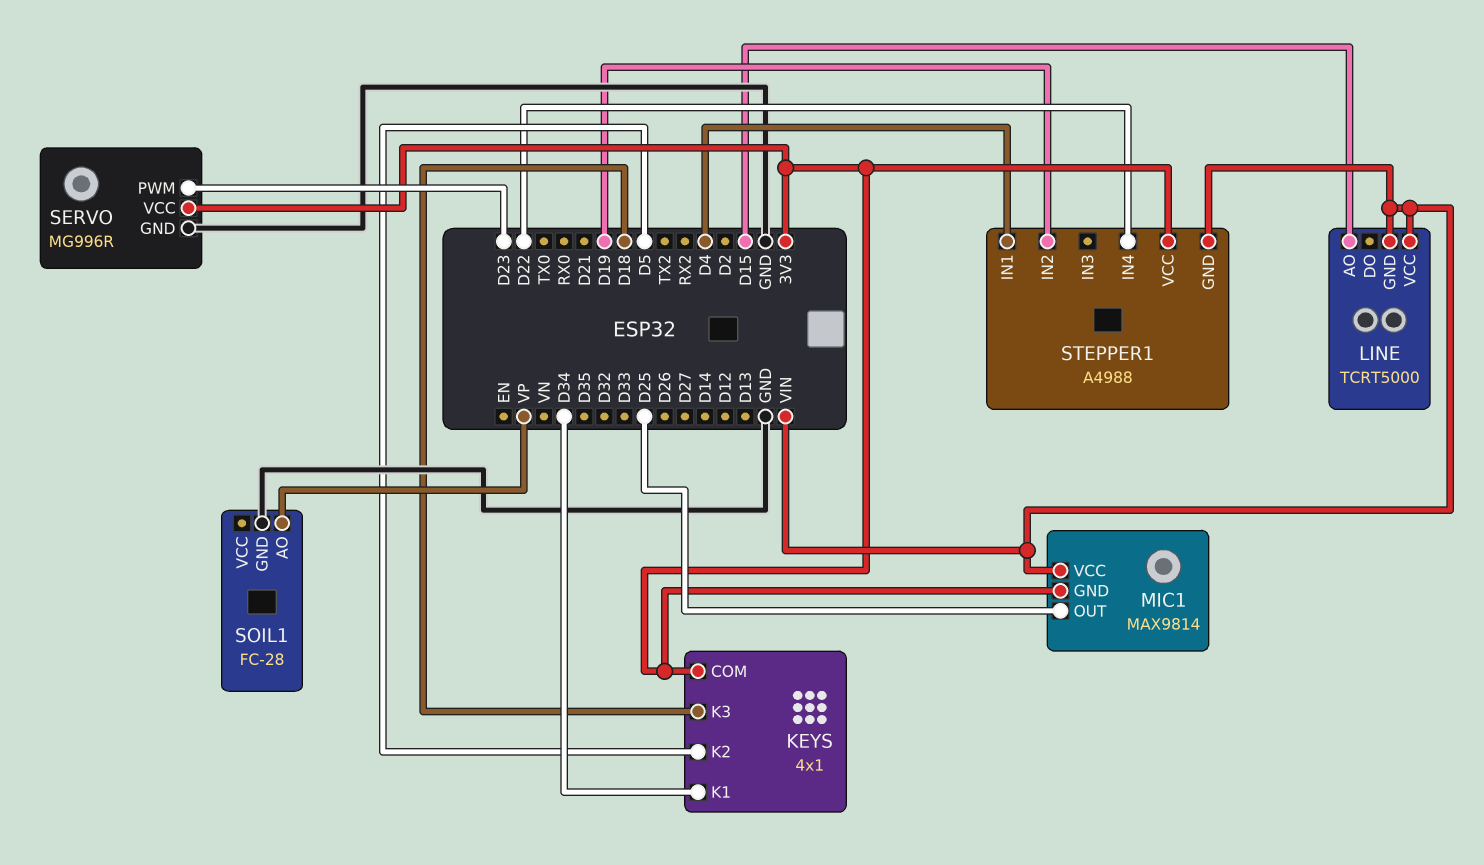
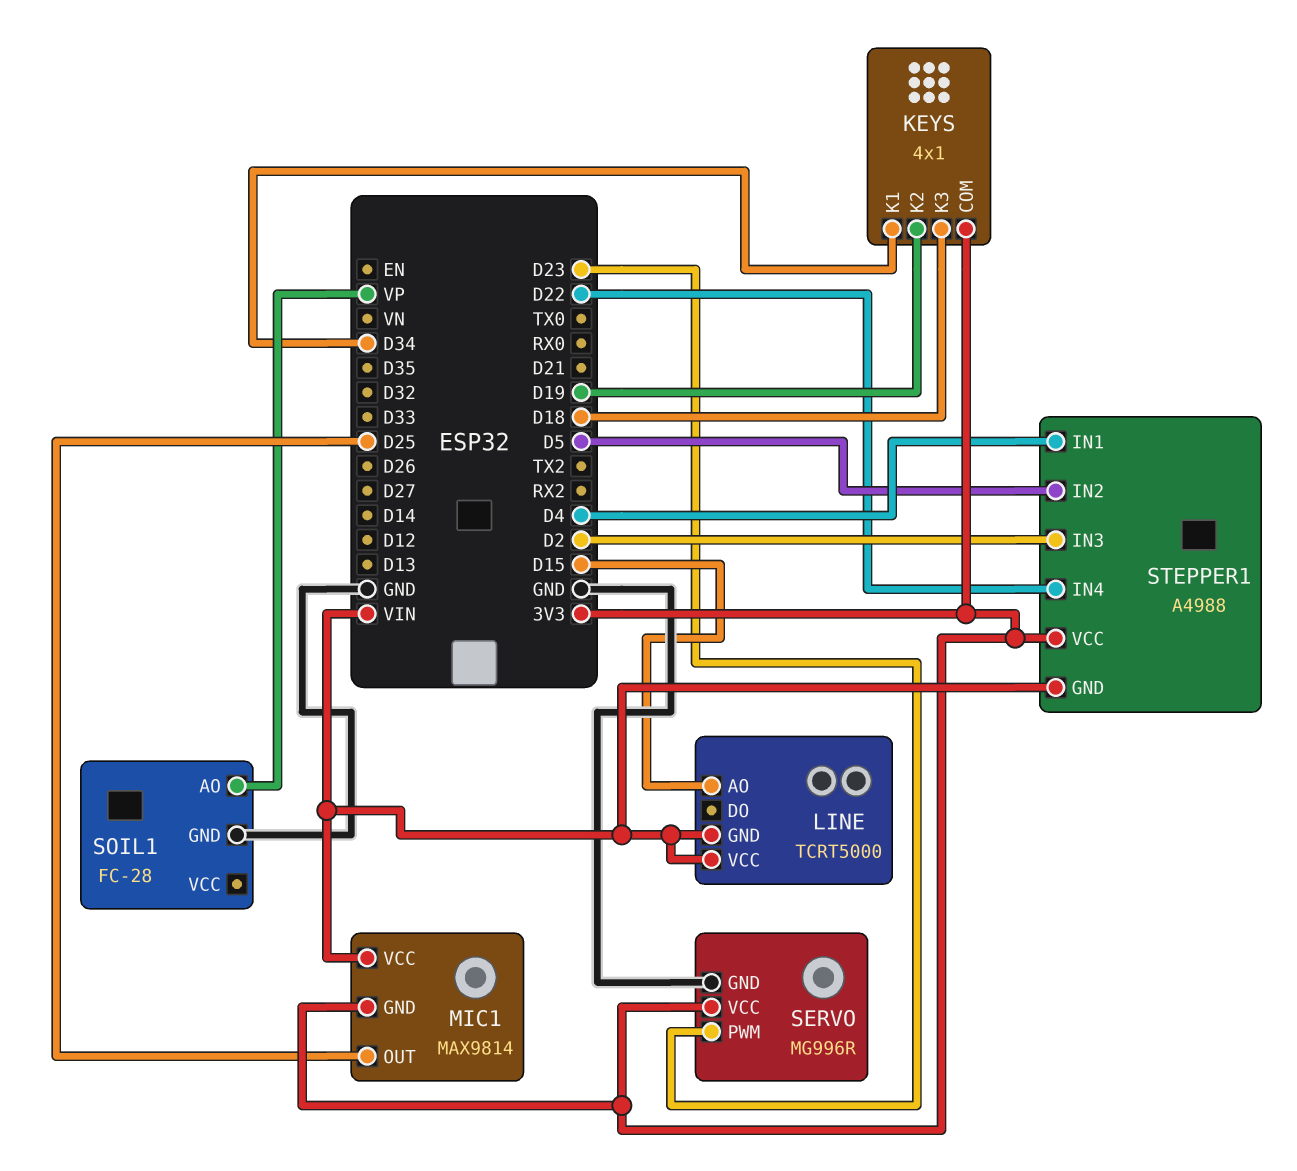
KEYS pin K2: D5 -> D19
STEPPER1 pin IN2: D19 -> D5
STEPPER1 pin IN3: none -> D2

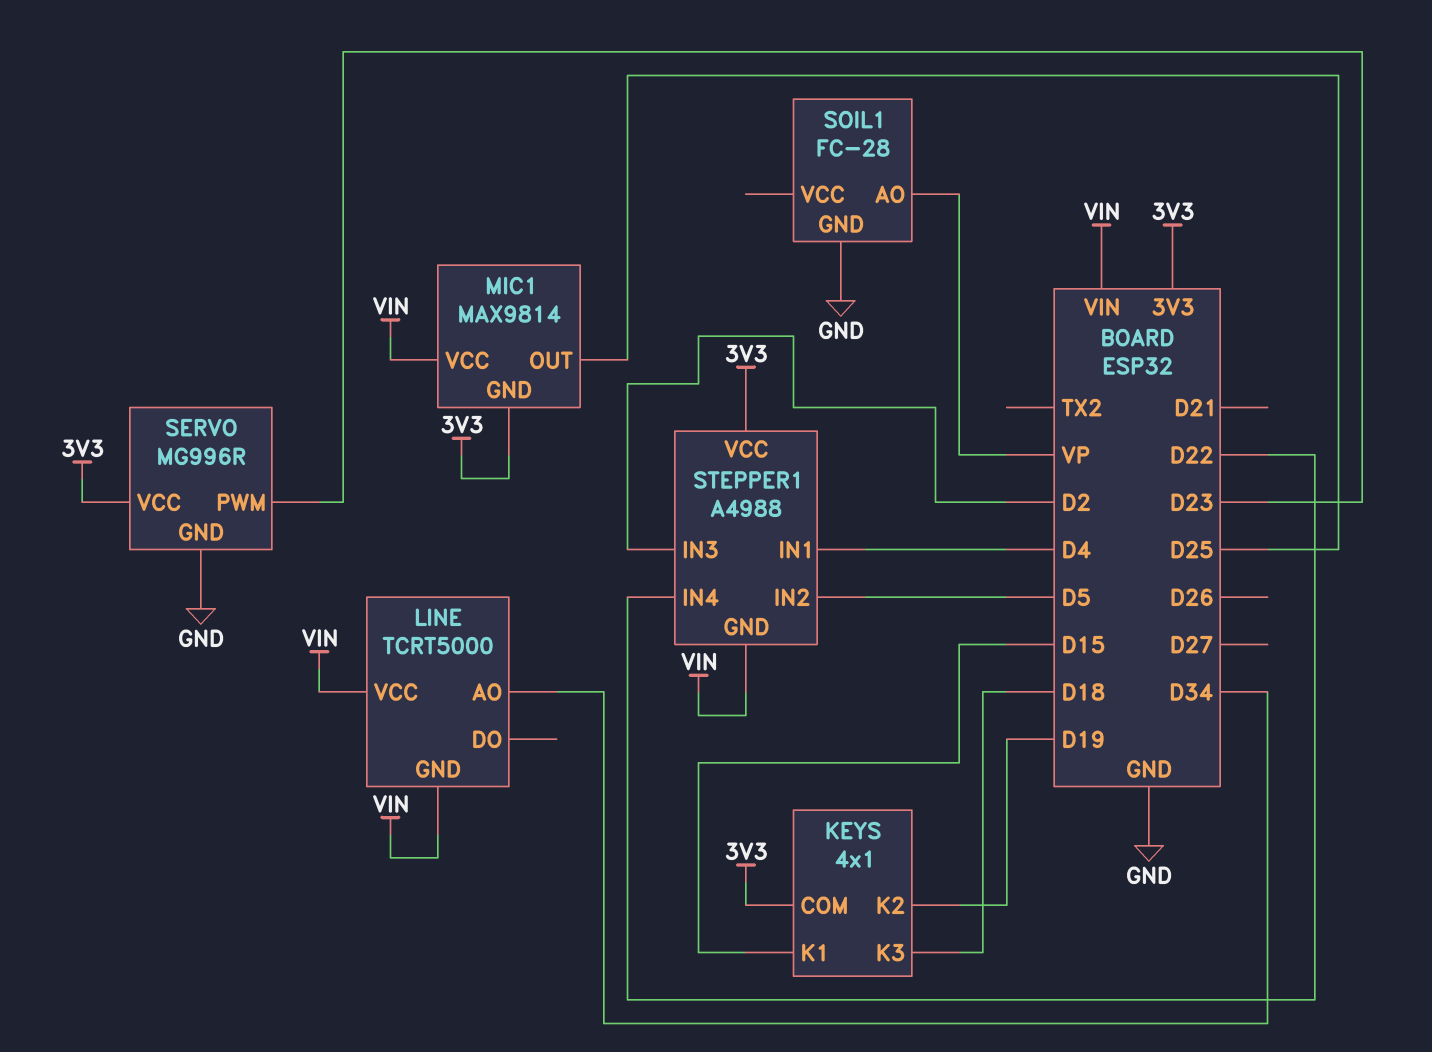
KEYS pin K1: D34 -> D15
LINE pin AO: D15 -> D34

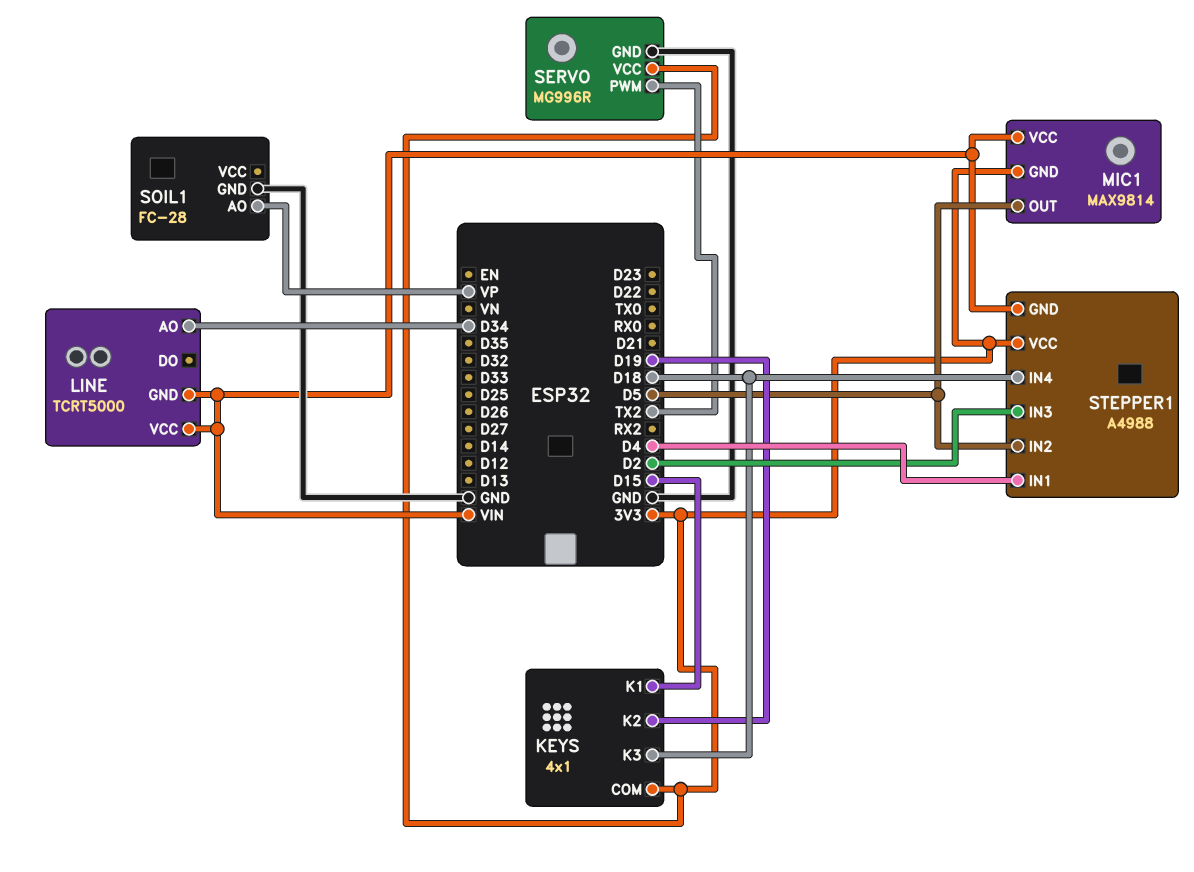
MIC1 pin OUT: D25 -> D5
SERVO pin PWM: D23 -> TX2
STEPPER1 pin IN4: D22 -> D18

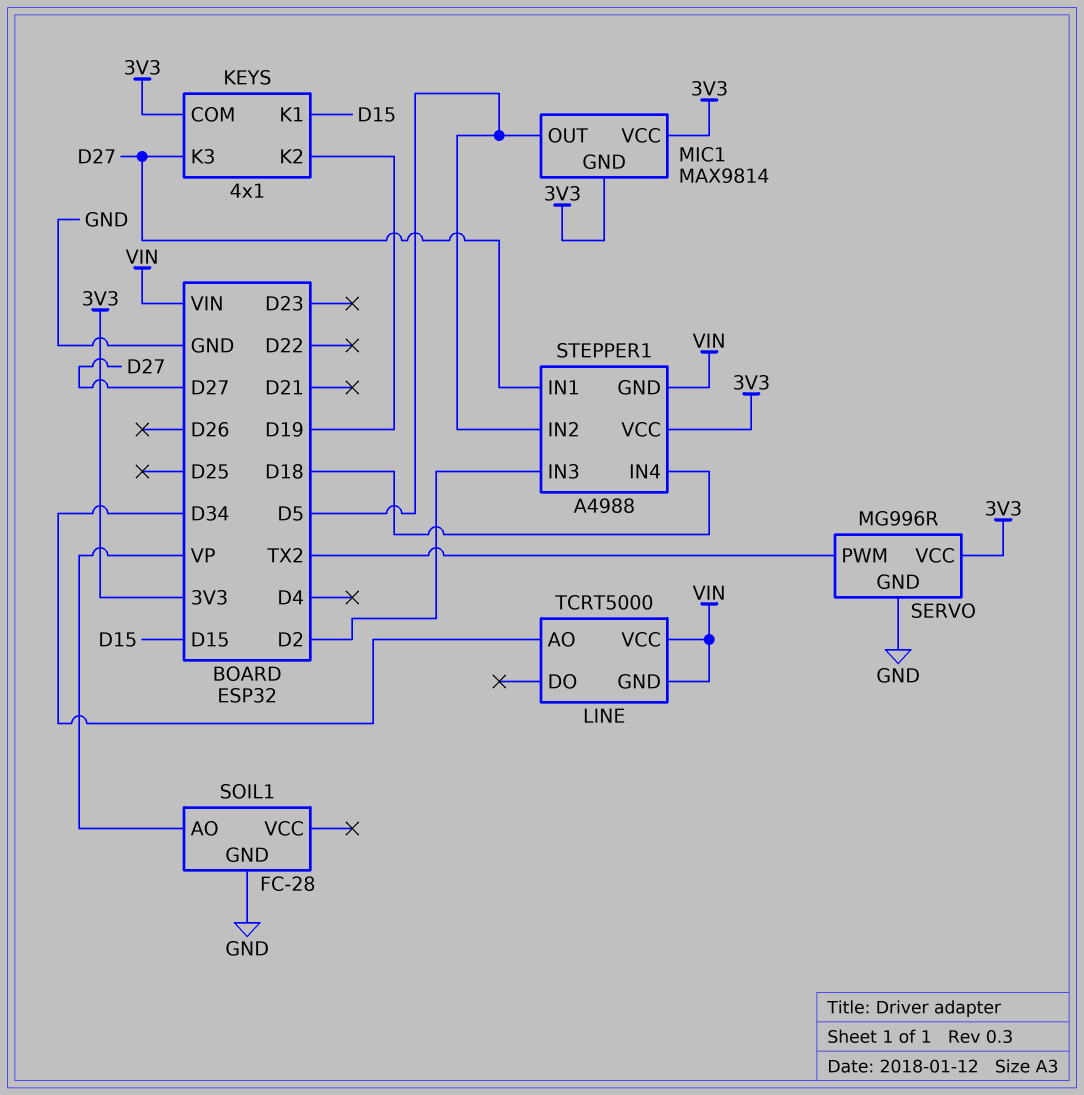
KEYS pin K3: D18 -> D27
MIC1 pin VCC: VIN -> 3V3
STEPPER1 pin IN1: D4 -> D27

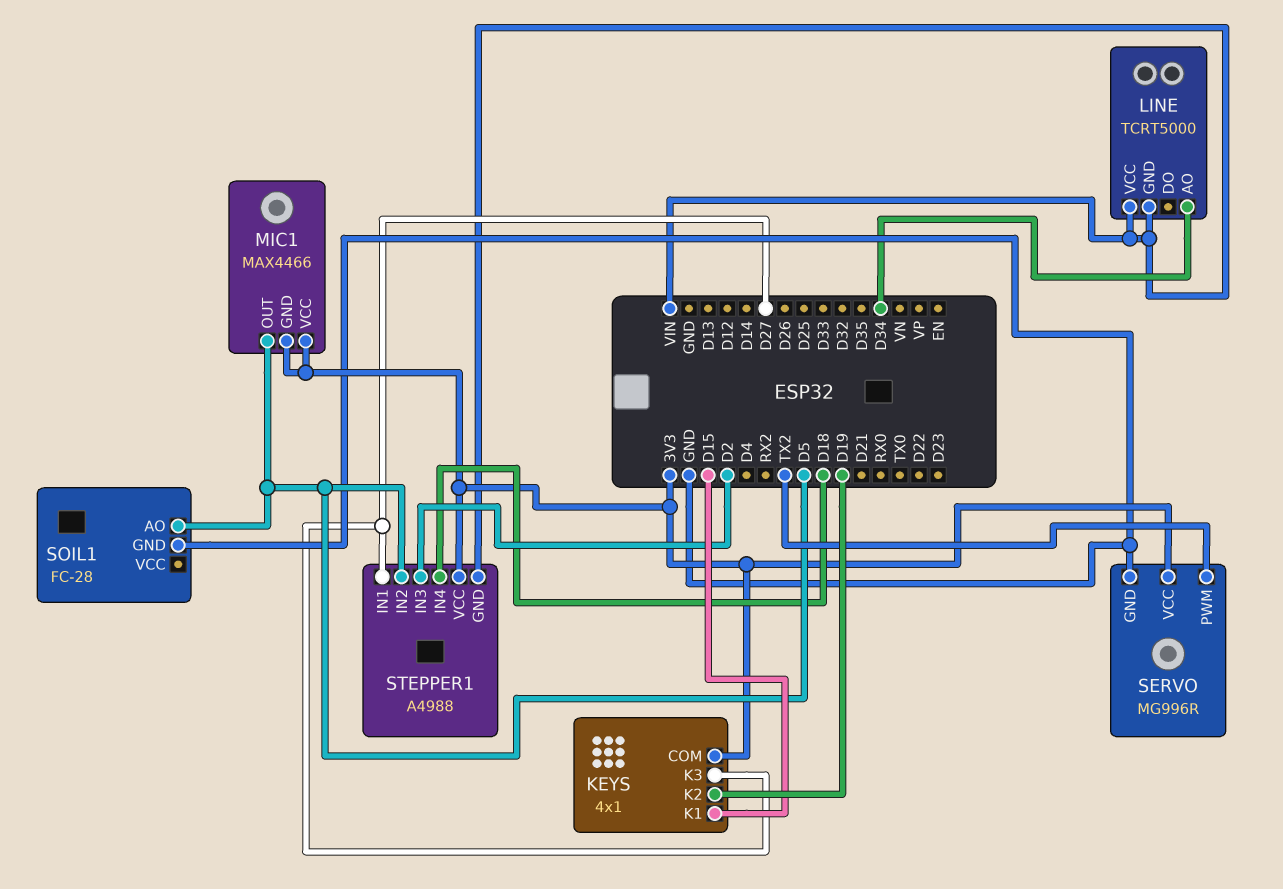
MIC1: MAX9814 -> MAX4466
SOIL1 pin AO: VP -> D5

